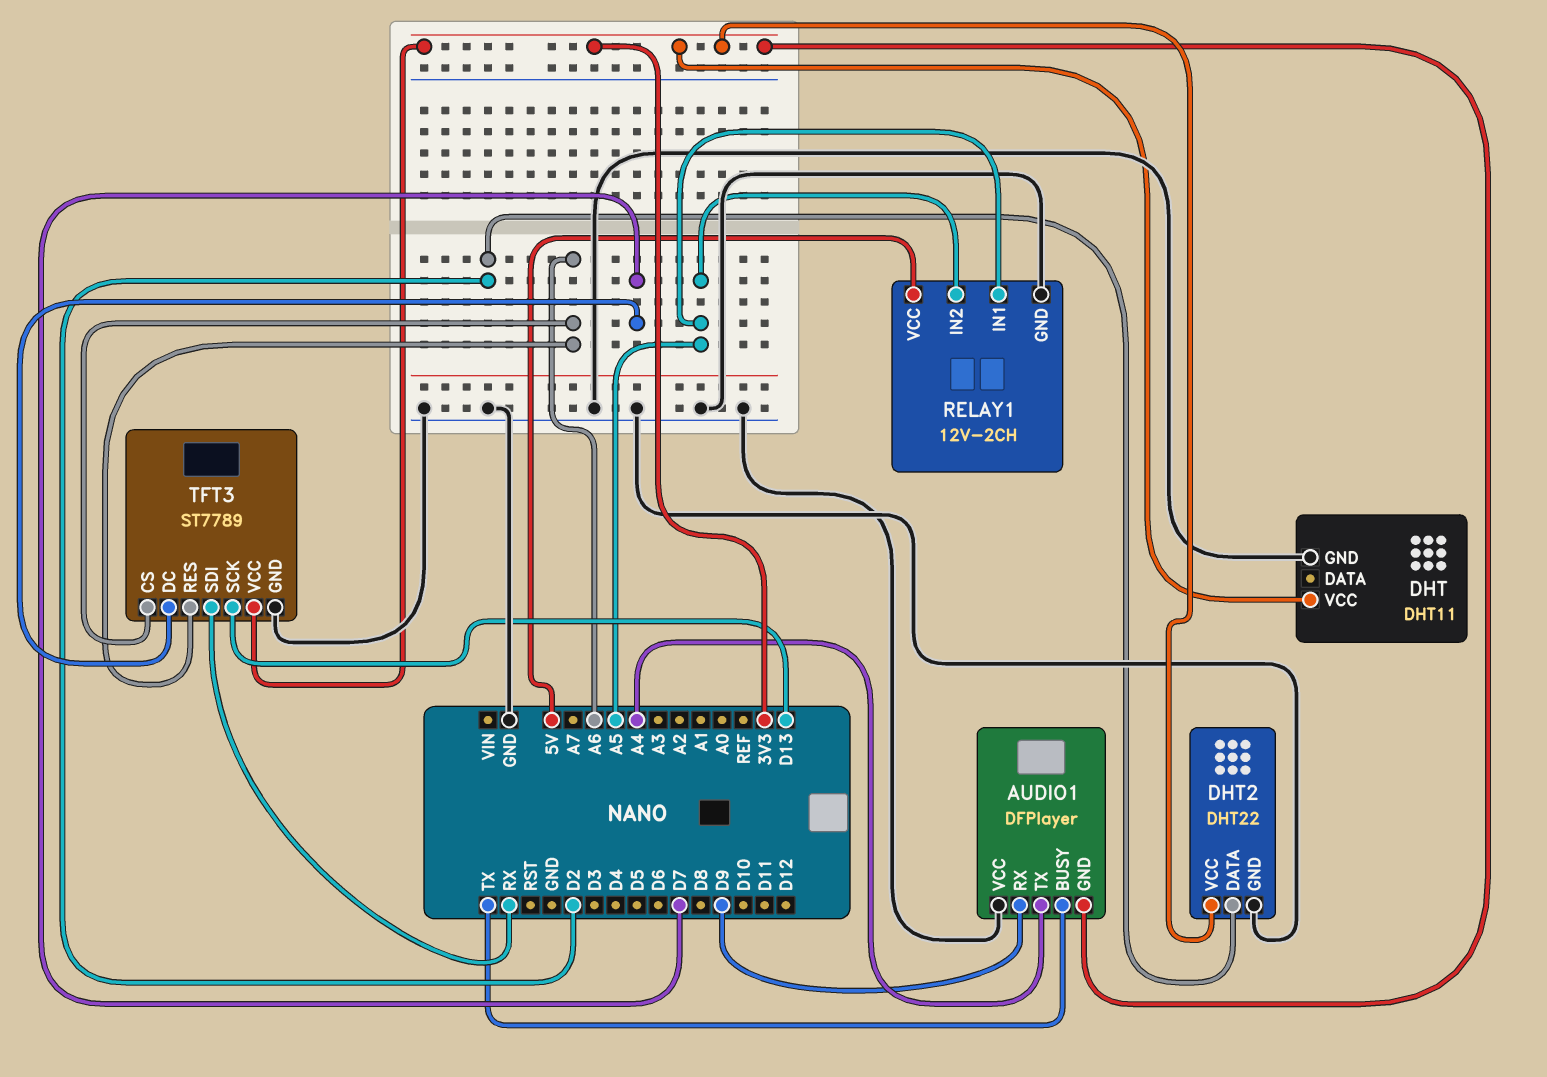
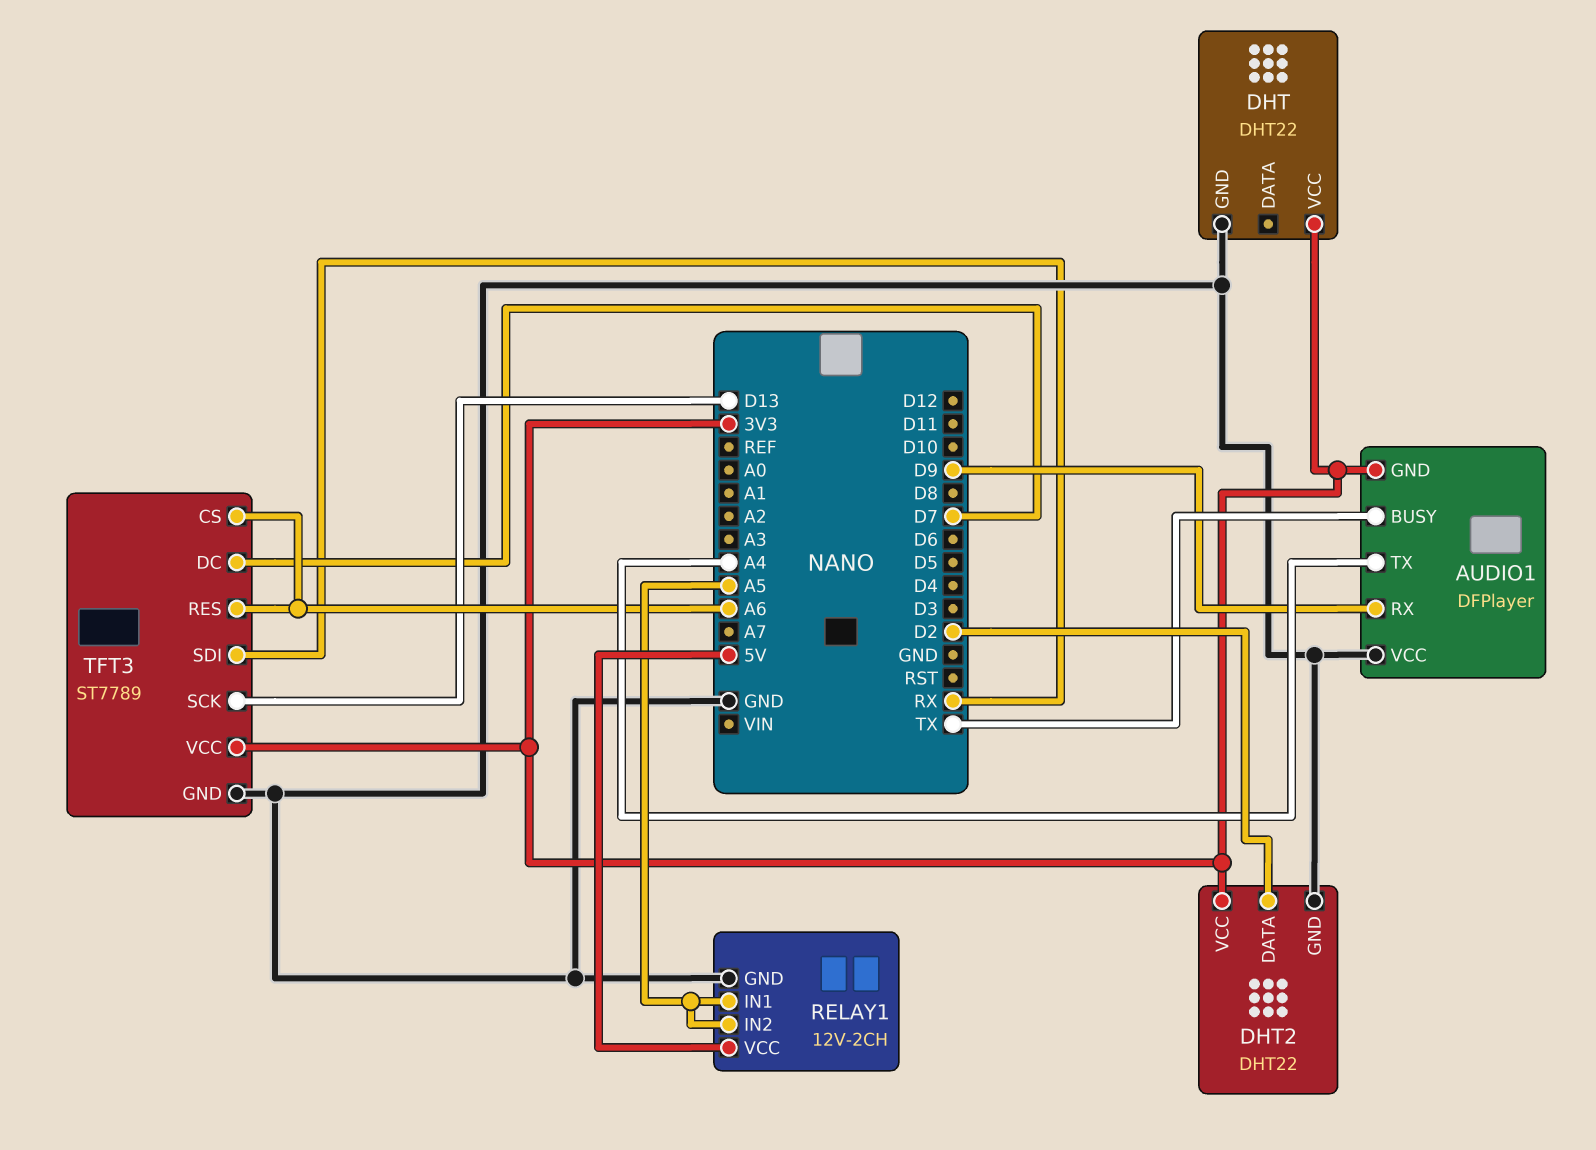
DHT: DHT11 -> DHT22

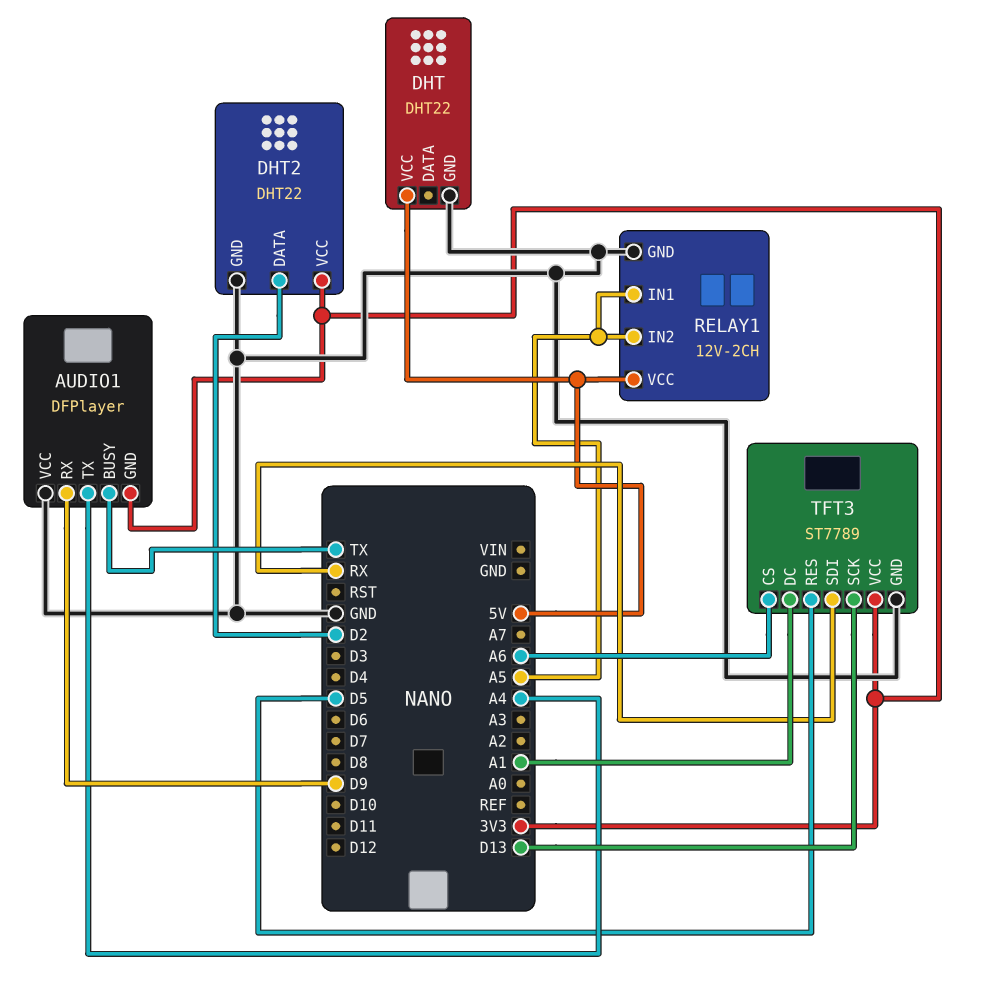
DHT pin VCC: 3V3 -> 5V
TFT3 pin DC: D7 -> A1
TFT3 pin RES: A6 -> D5

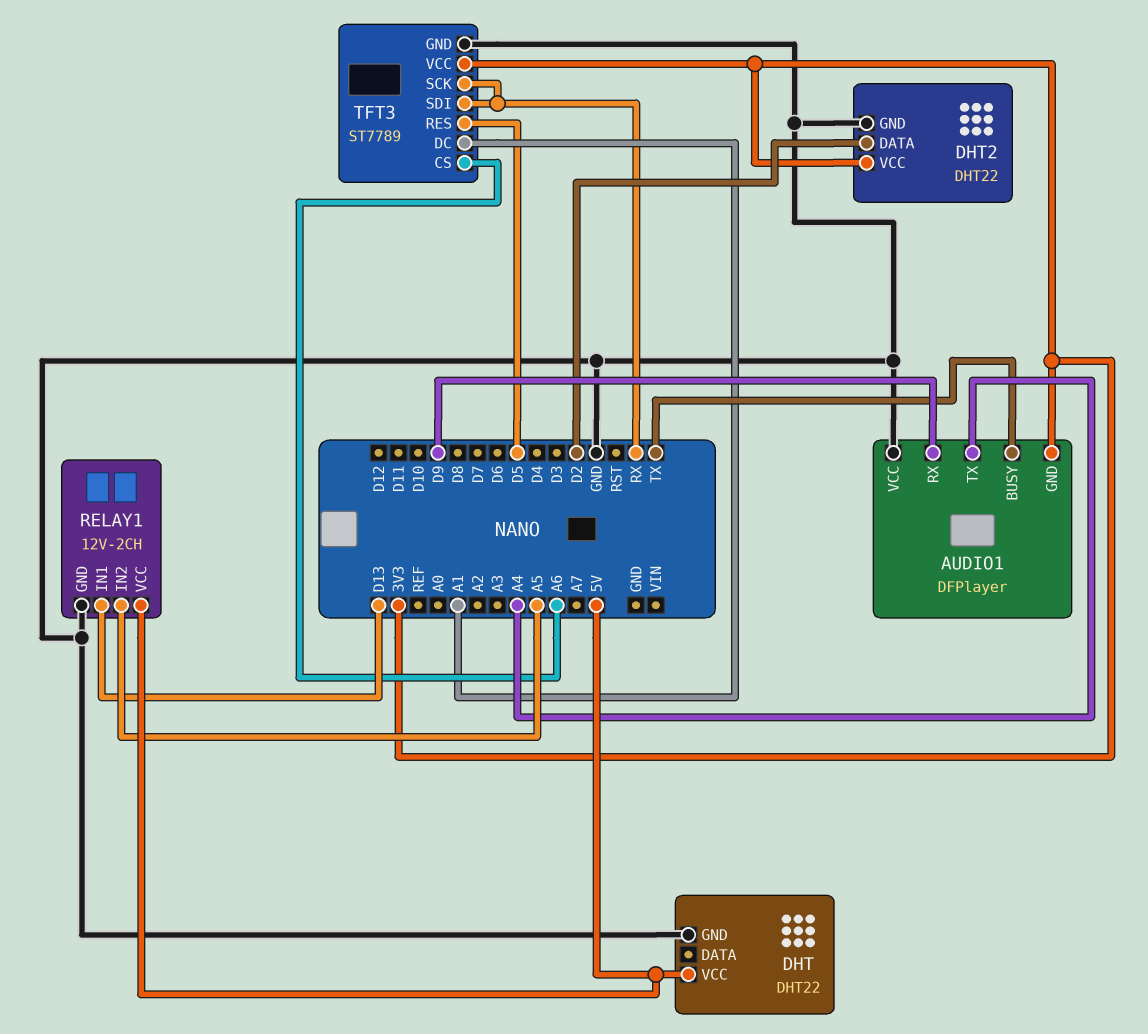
RELAY1 pin IN1: A5 -> D13
TFT3 pin SCK: D13 -> RX

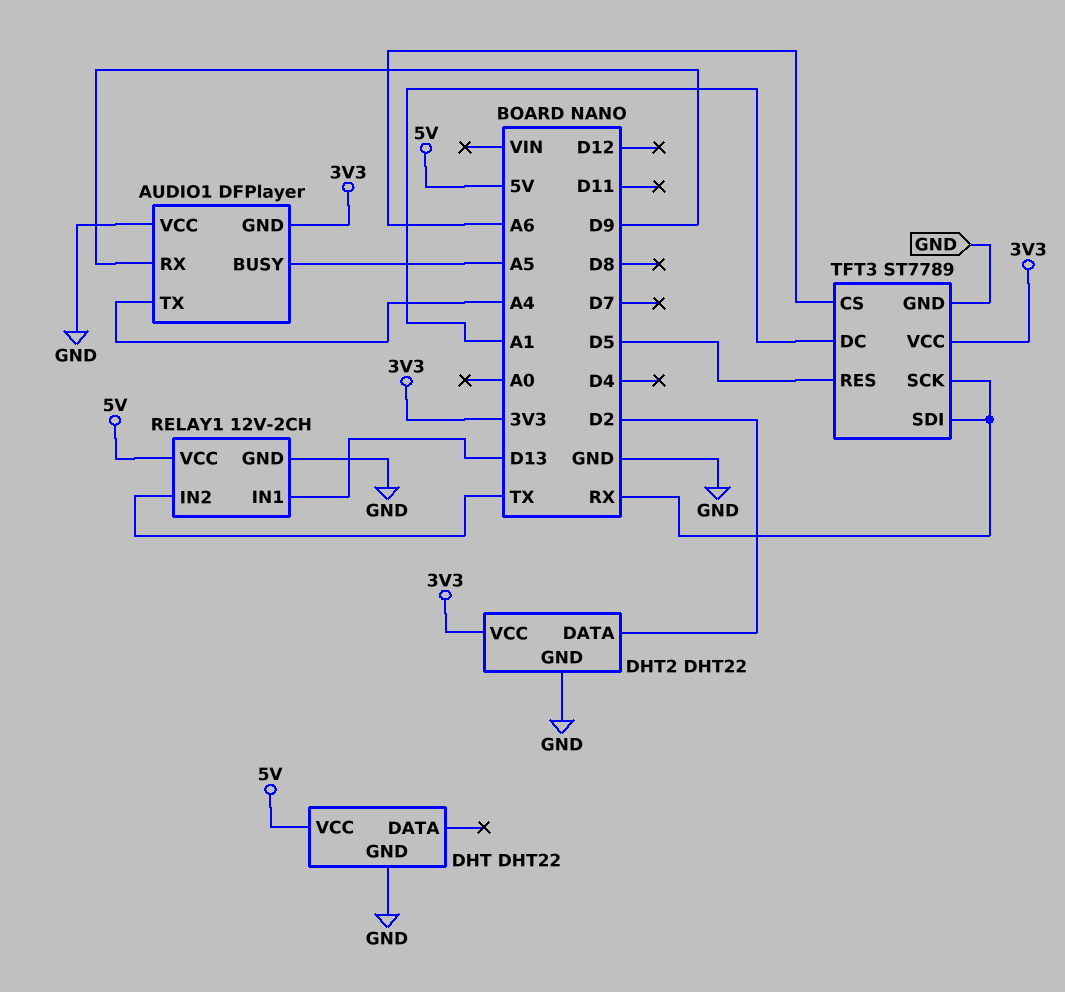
AUDIO1 pin BUSY: TX -> A5
RELAY1 pin IN2: A5 -> TX

